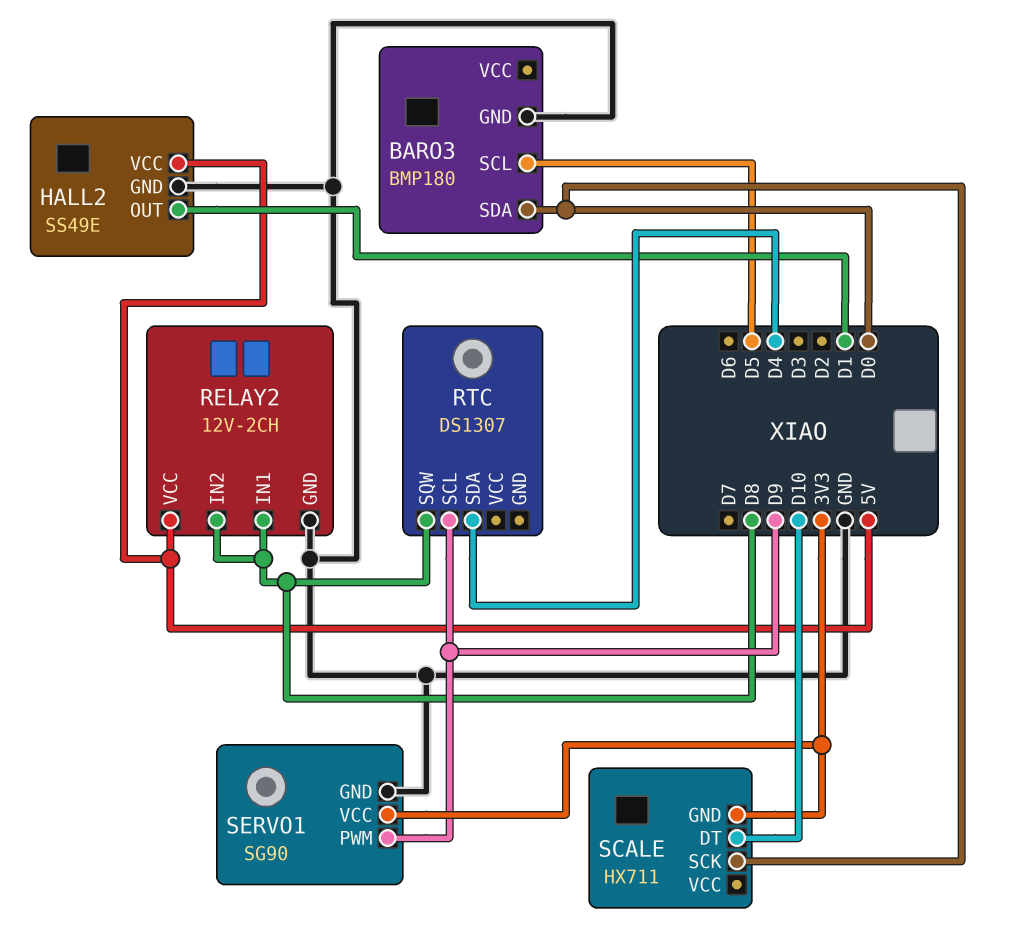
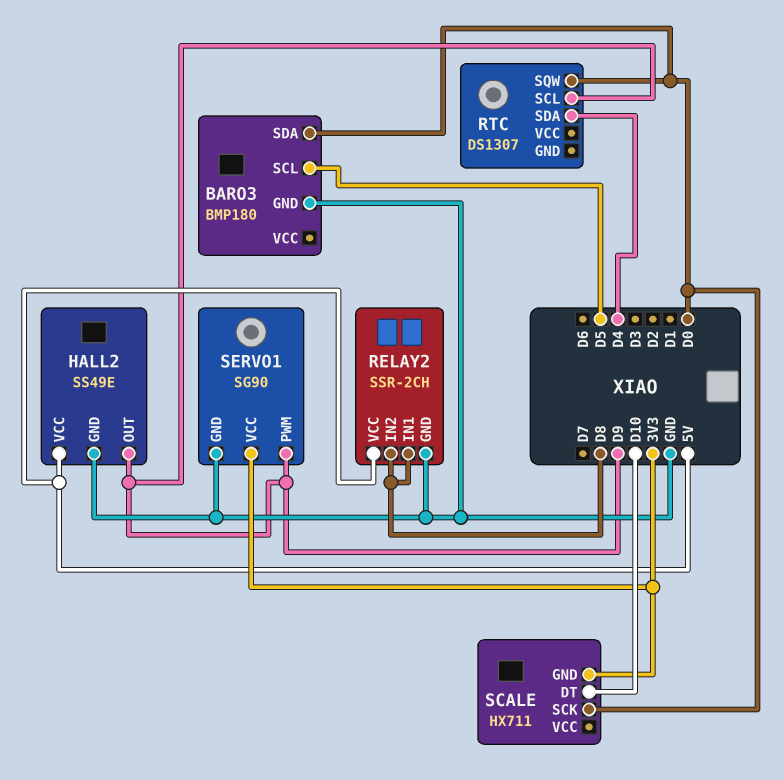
HALL2 pin OUT: D1 -> D9
RELAY2: 12V-2CH -> SSR-2CH
RTC pin SQW: D8 -> D0

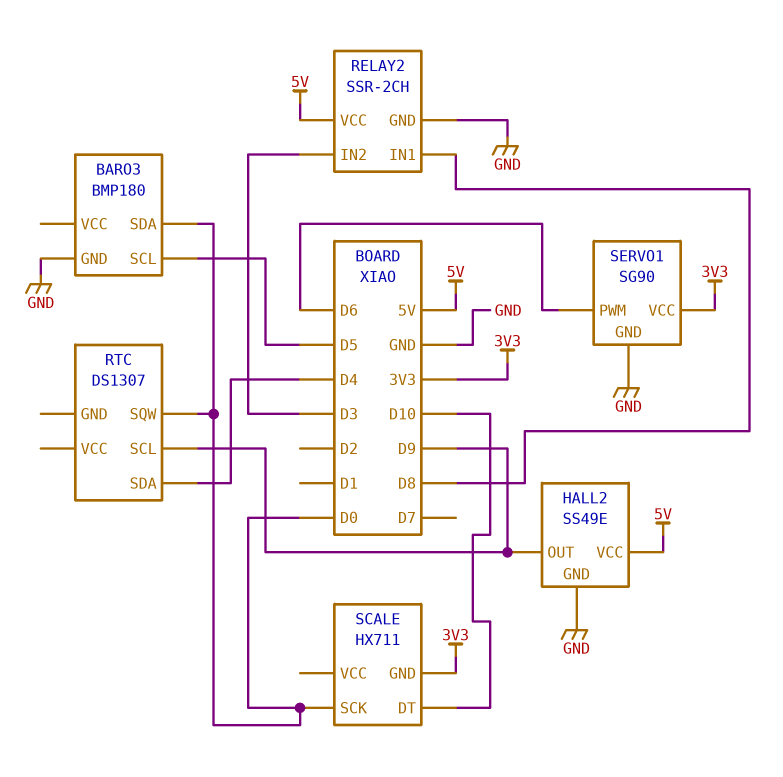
RELAY2 pin IN2: D8 -> D3
SERVO1 pin PWM: D9 -> D6

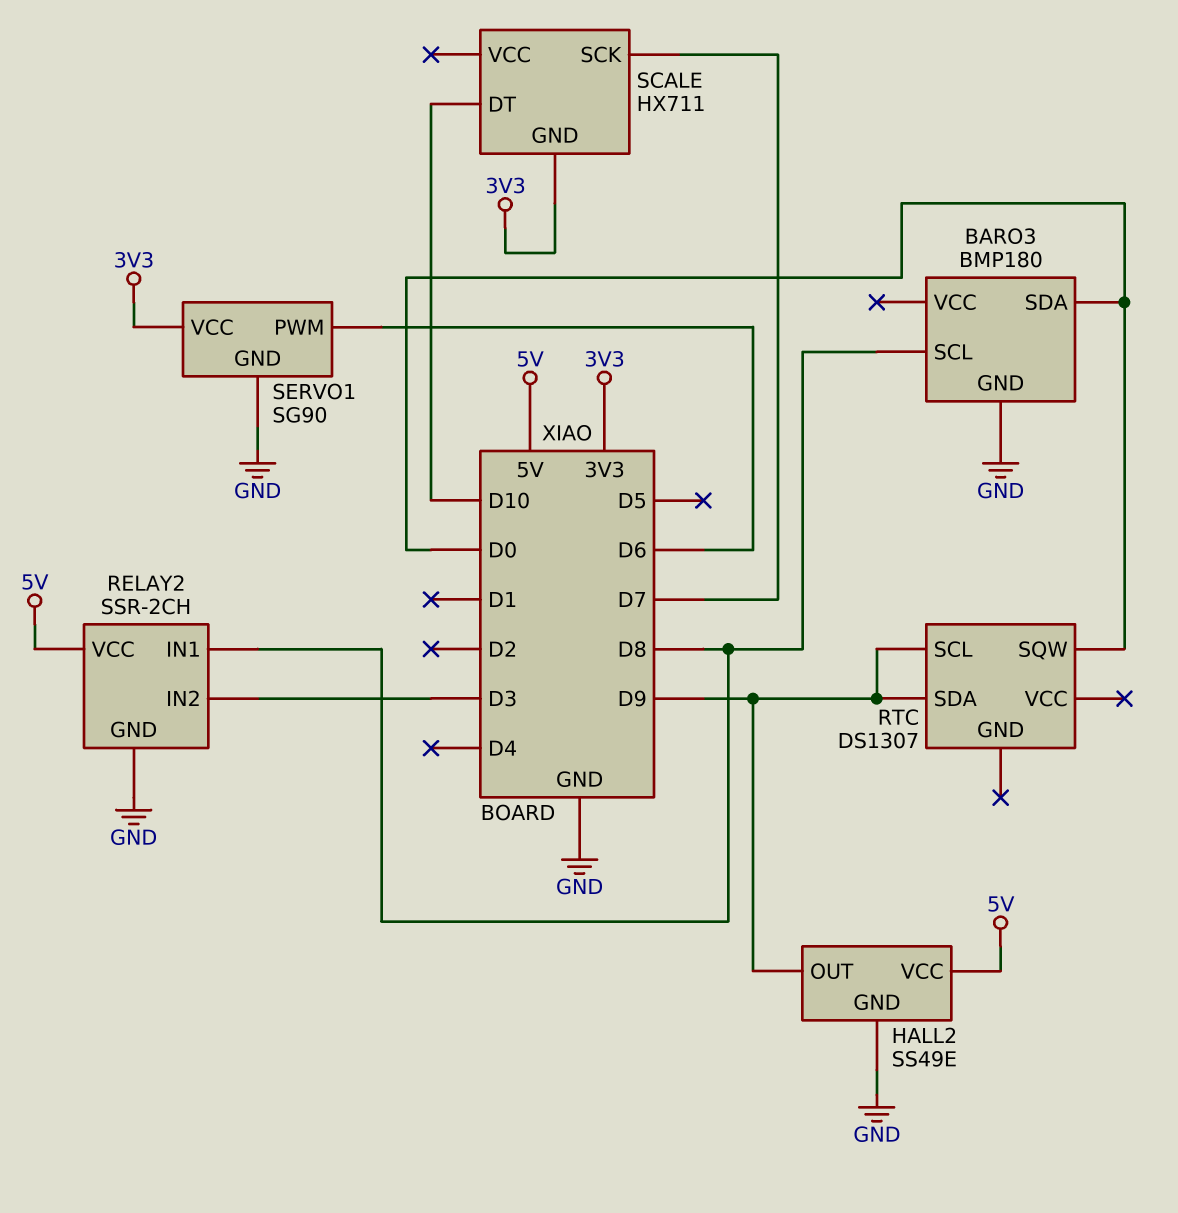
BARO3 pin SCL: D5 -> D8
RTC pin SDA: D4 -> D9
SCALE pin SCK: D0 -> D7

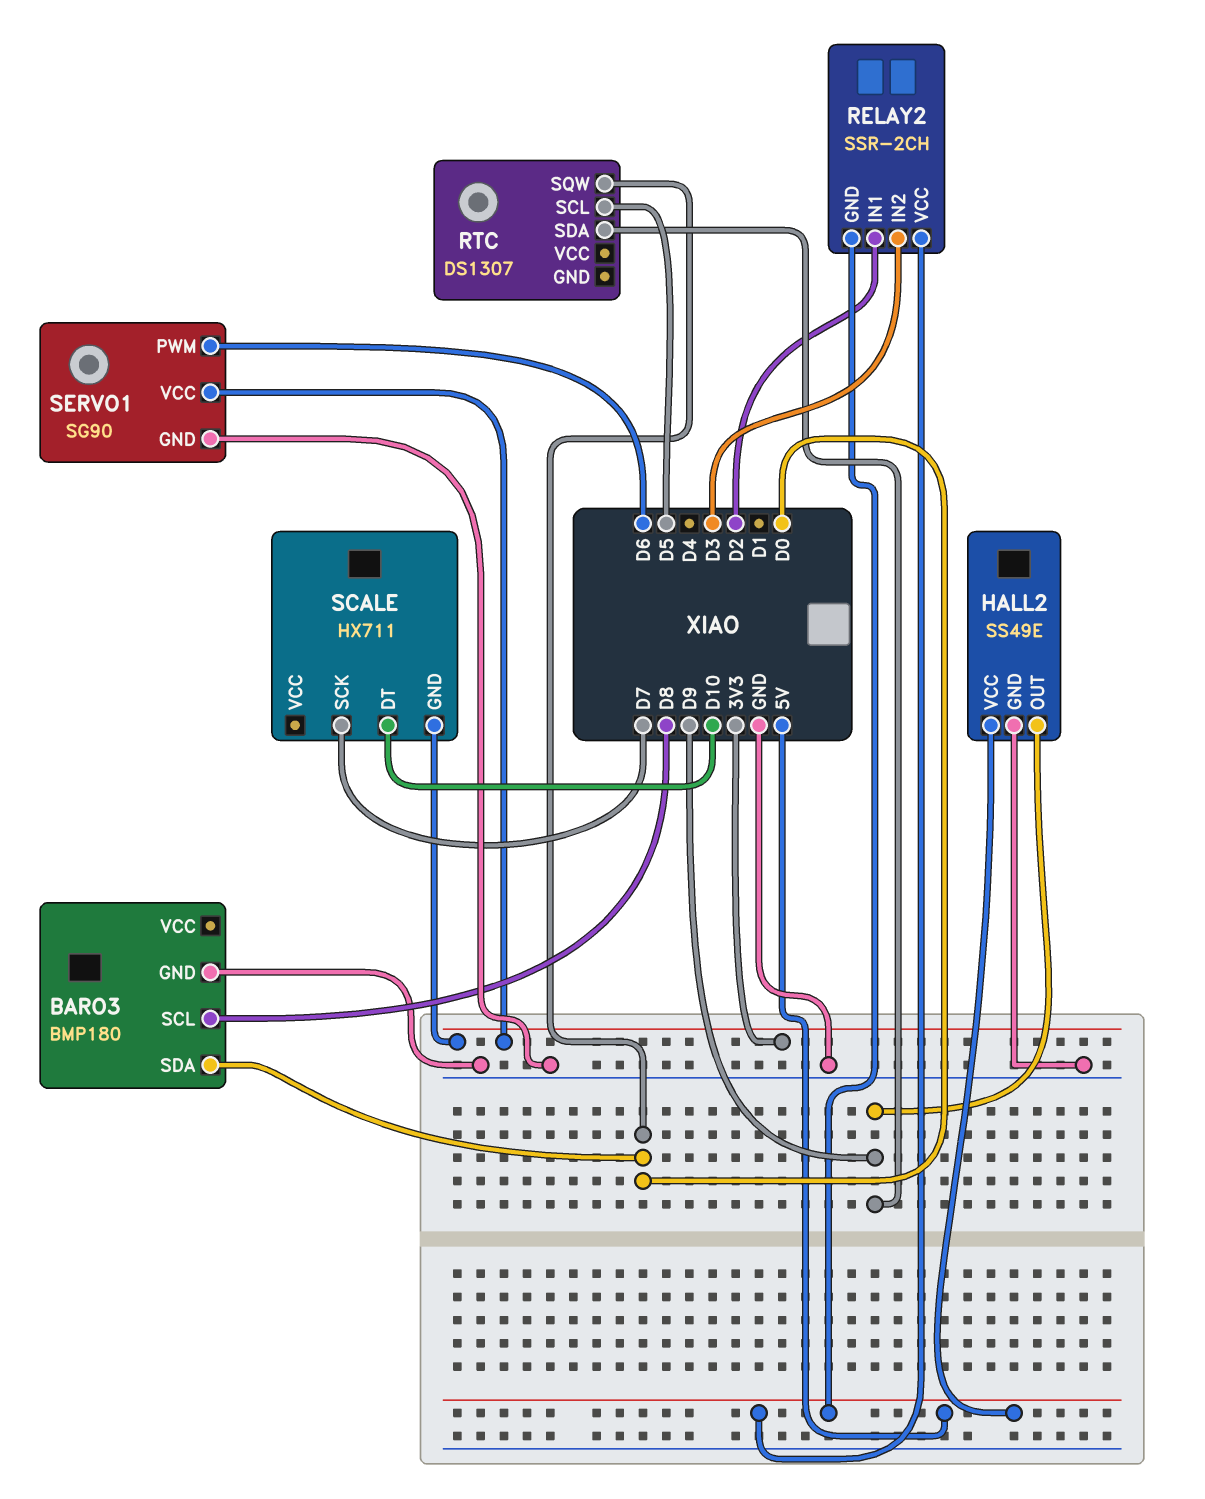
RELAY2 pin GND: GND -> 5V
RELAY2 pin IN1: D8 -> D2
RTC pin SCL: D9 -> D5

